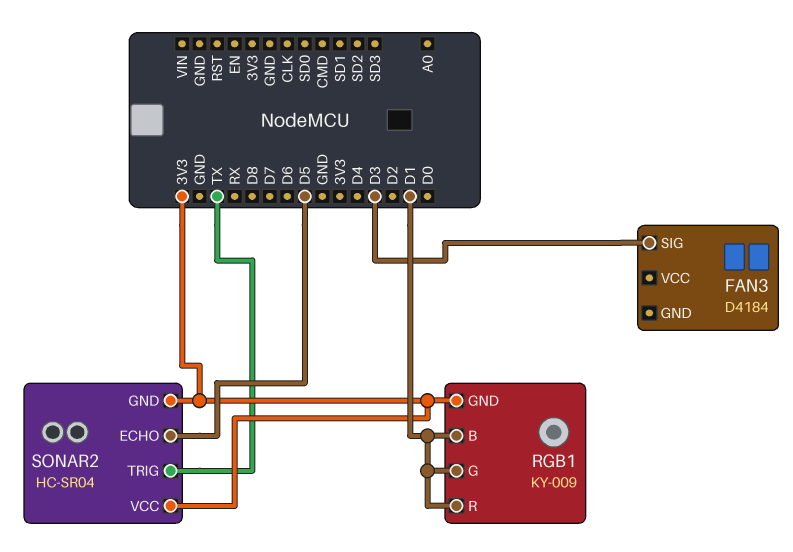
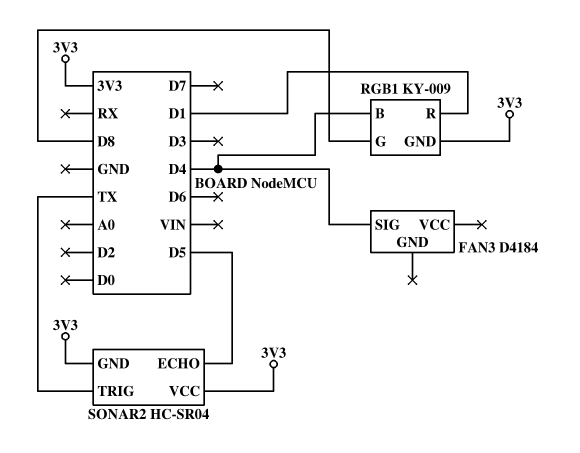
FAN3 pin SIG: D3 -> D4
RGB1 pin B: D1 -> D4
RGB1 pin G: D1 -> D8

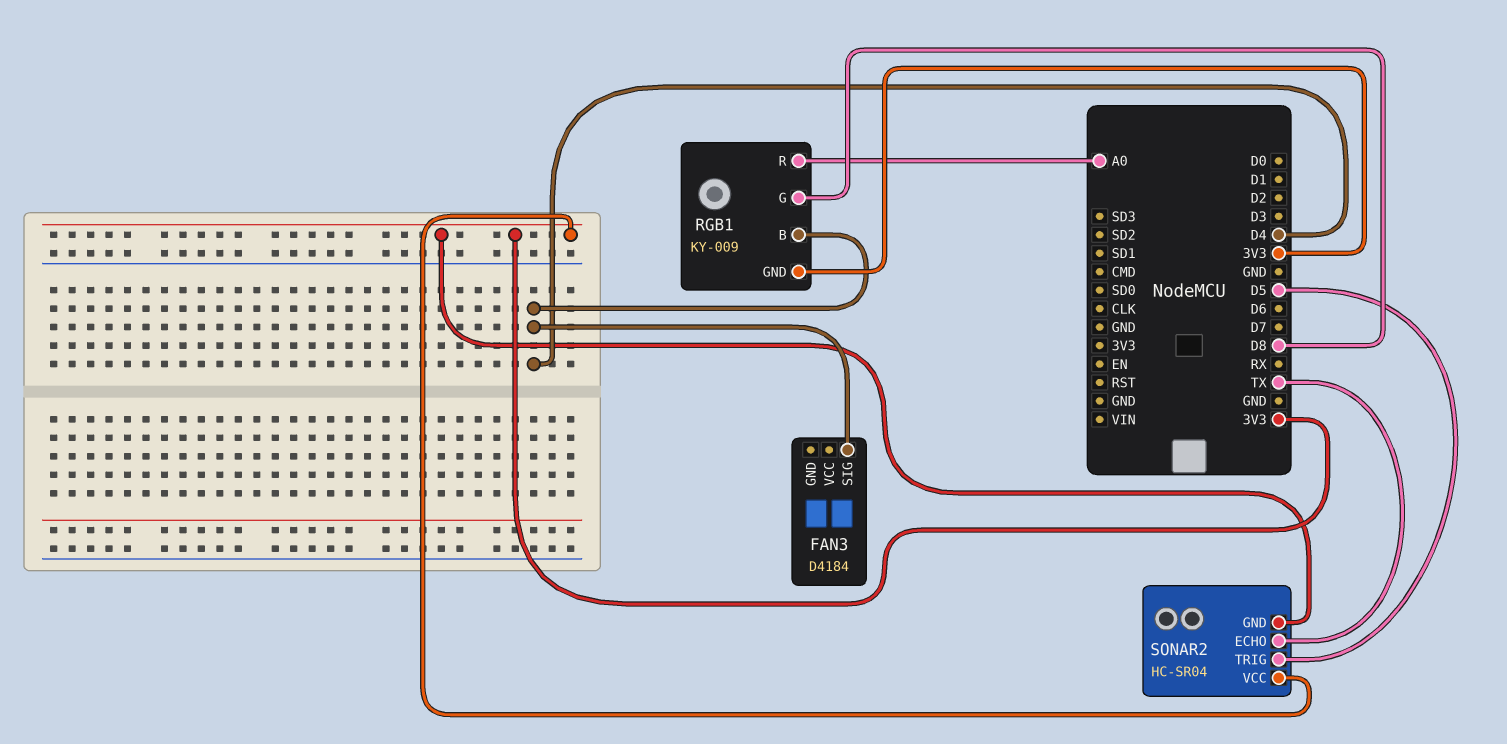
RGB1 pin R: D1 -> A0
SONAR2 pin ECHO: D5 -> TX
SONAR2 pin TRIG: TX -> D5

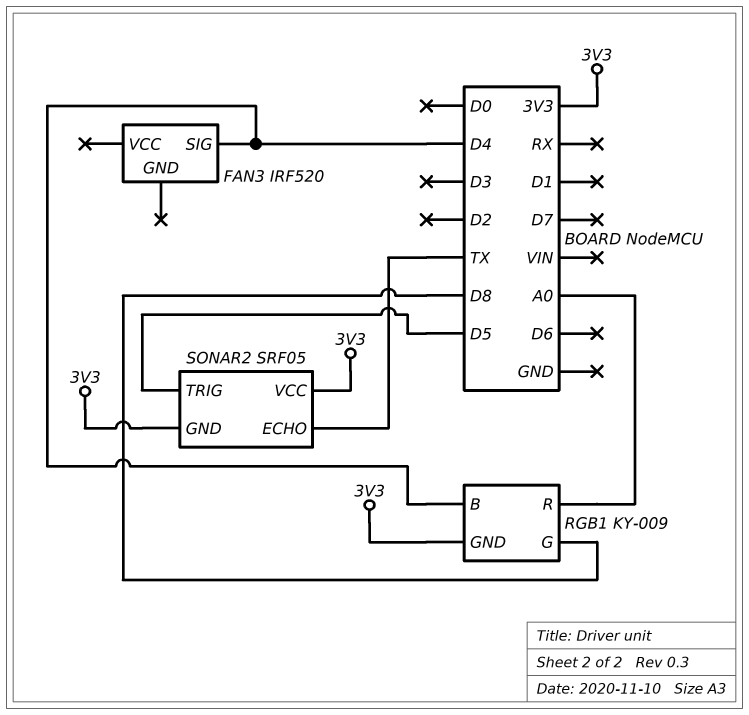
FAN3: D4184 -> IRF520
SONAR2: HC-SR04 -> SRF05

